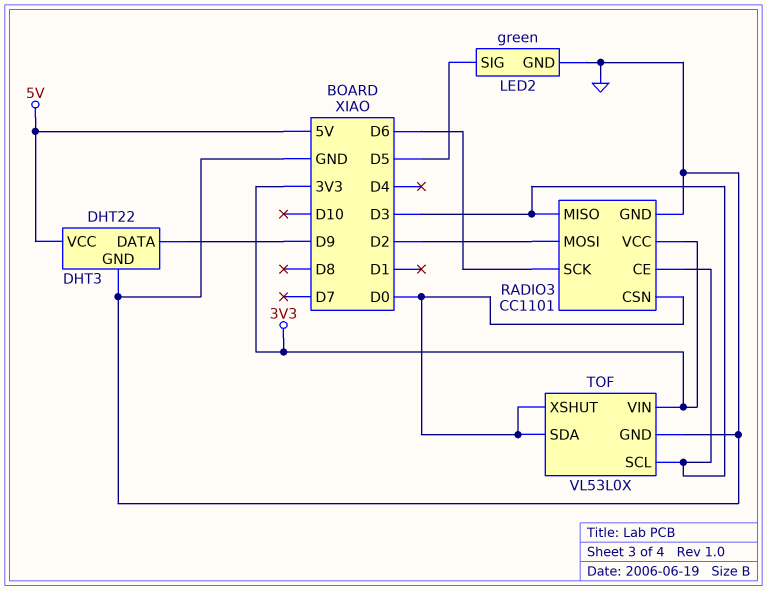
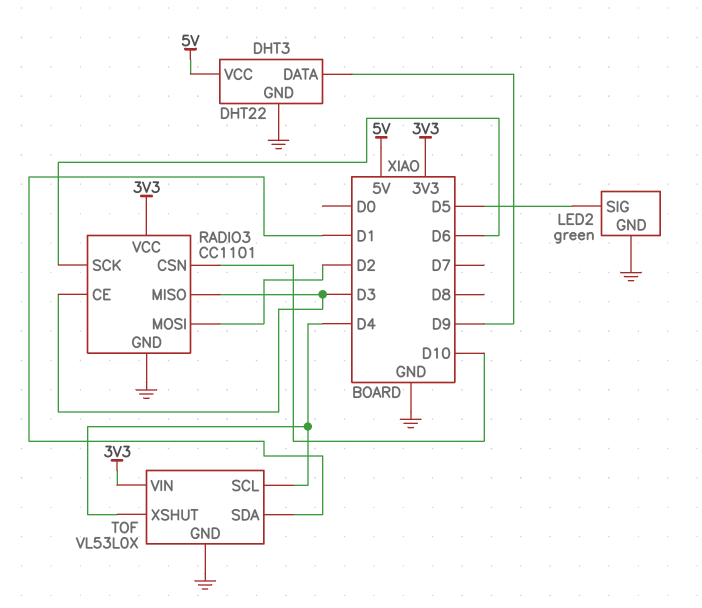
RADIO3 pin CSN: D0 -> D10
TOF pin SCL: D3 -> D4
TOF pin SDA: D0 -> D1
TOF pin XSHUT: D0 -> D4

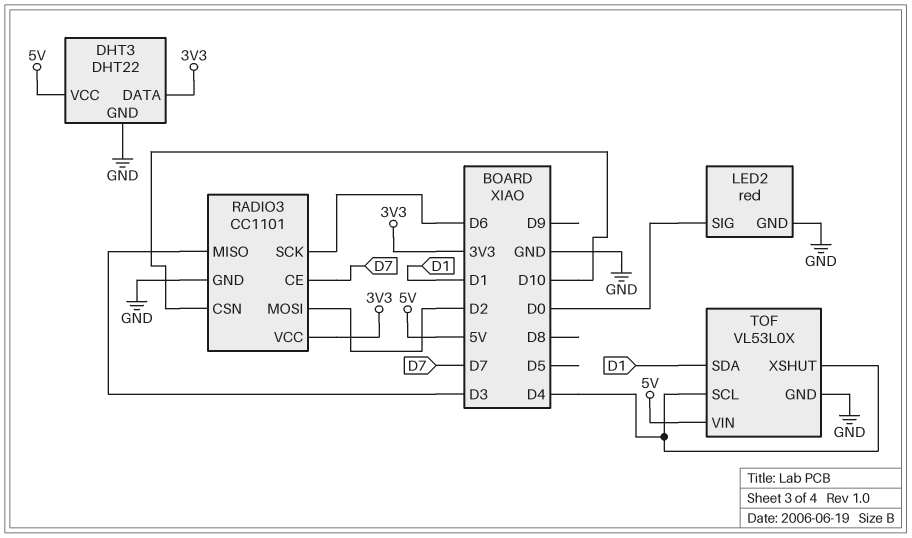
DHT3 pin DATA: D9 -> 3V3
LED2: green -> red
LED2 pin SIG: D5 -> D0
RADIO3 pin CE: D3 -> D7
TOF pin VIN: 3V3 -> 5V

